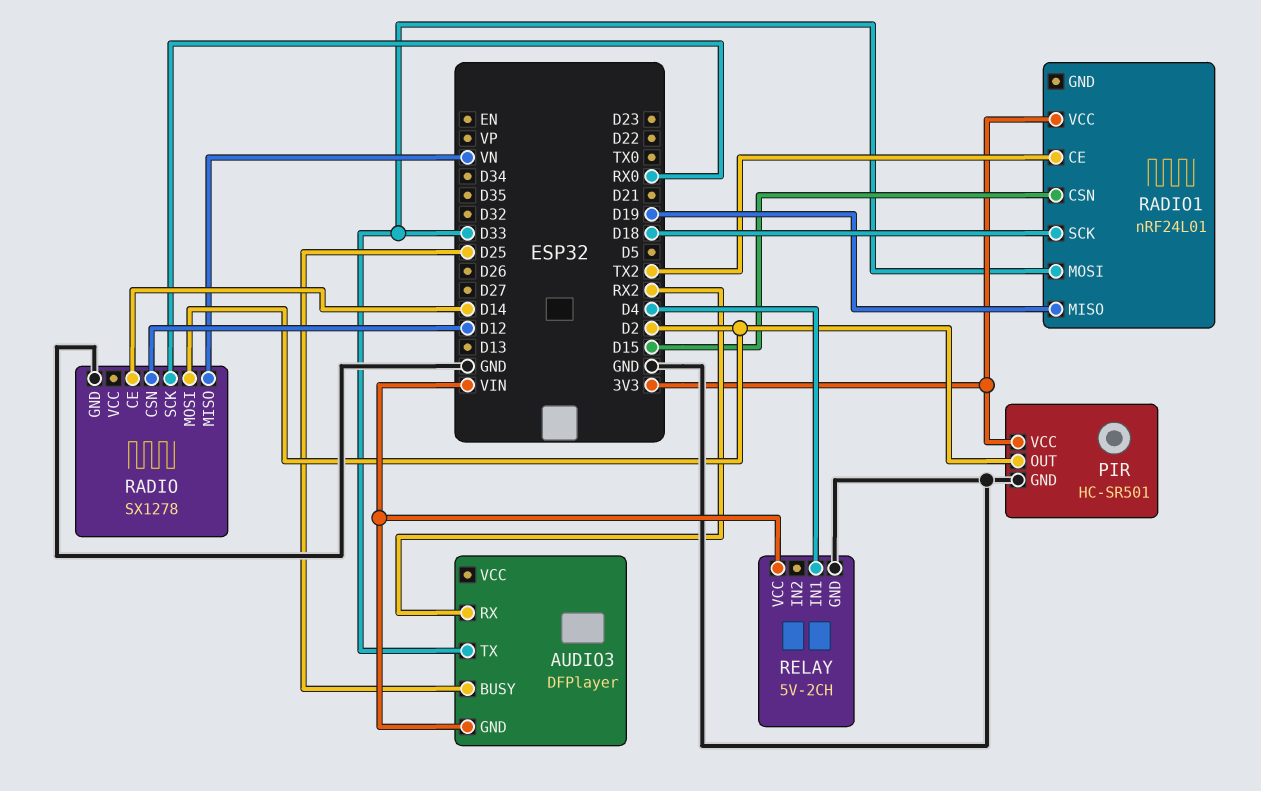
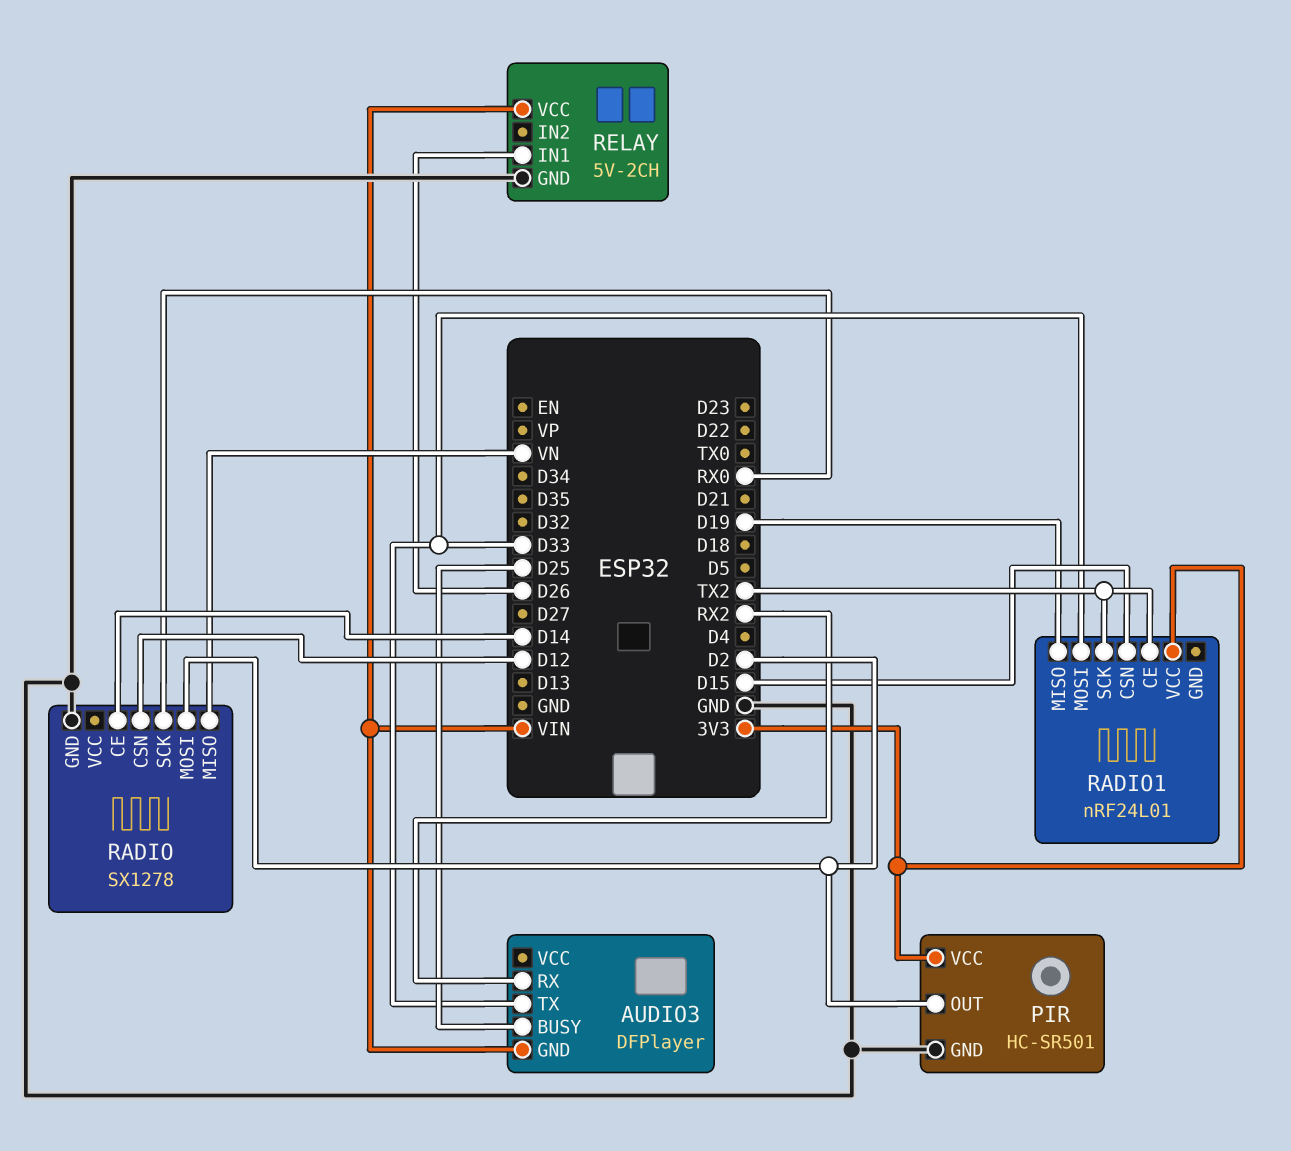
RADIO1 pin SCK: D18 -> TX2
RELAY pin IN1: D4 -> D26

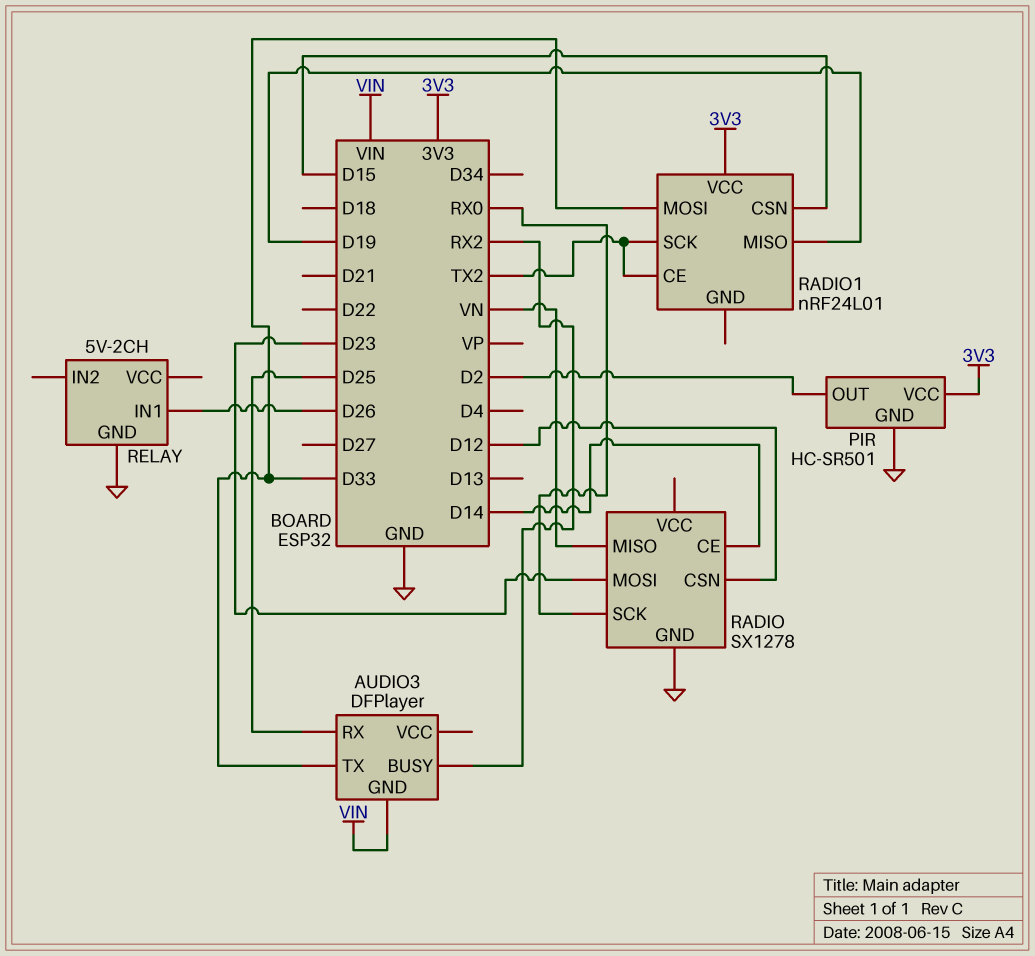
AUDIO3 pin BUSY: D25 -> RX2
AUDIO3 pin RX: RX2 -> D25
RADIO pin MOSI: D2 -> D23
RELAY pin VCC: VIN -> none

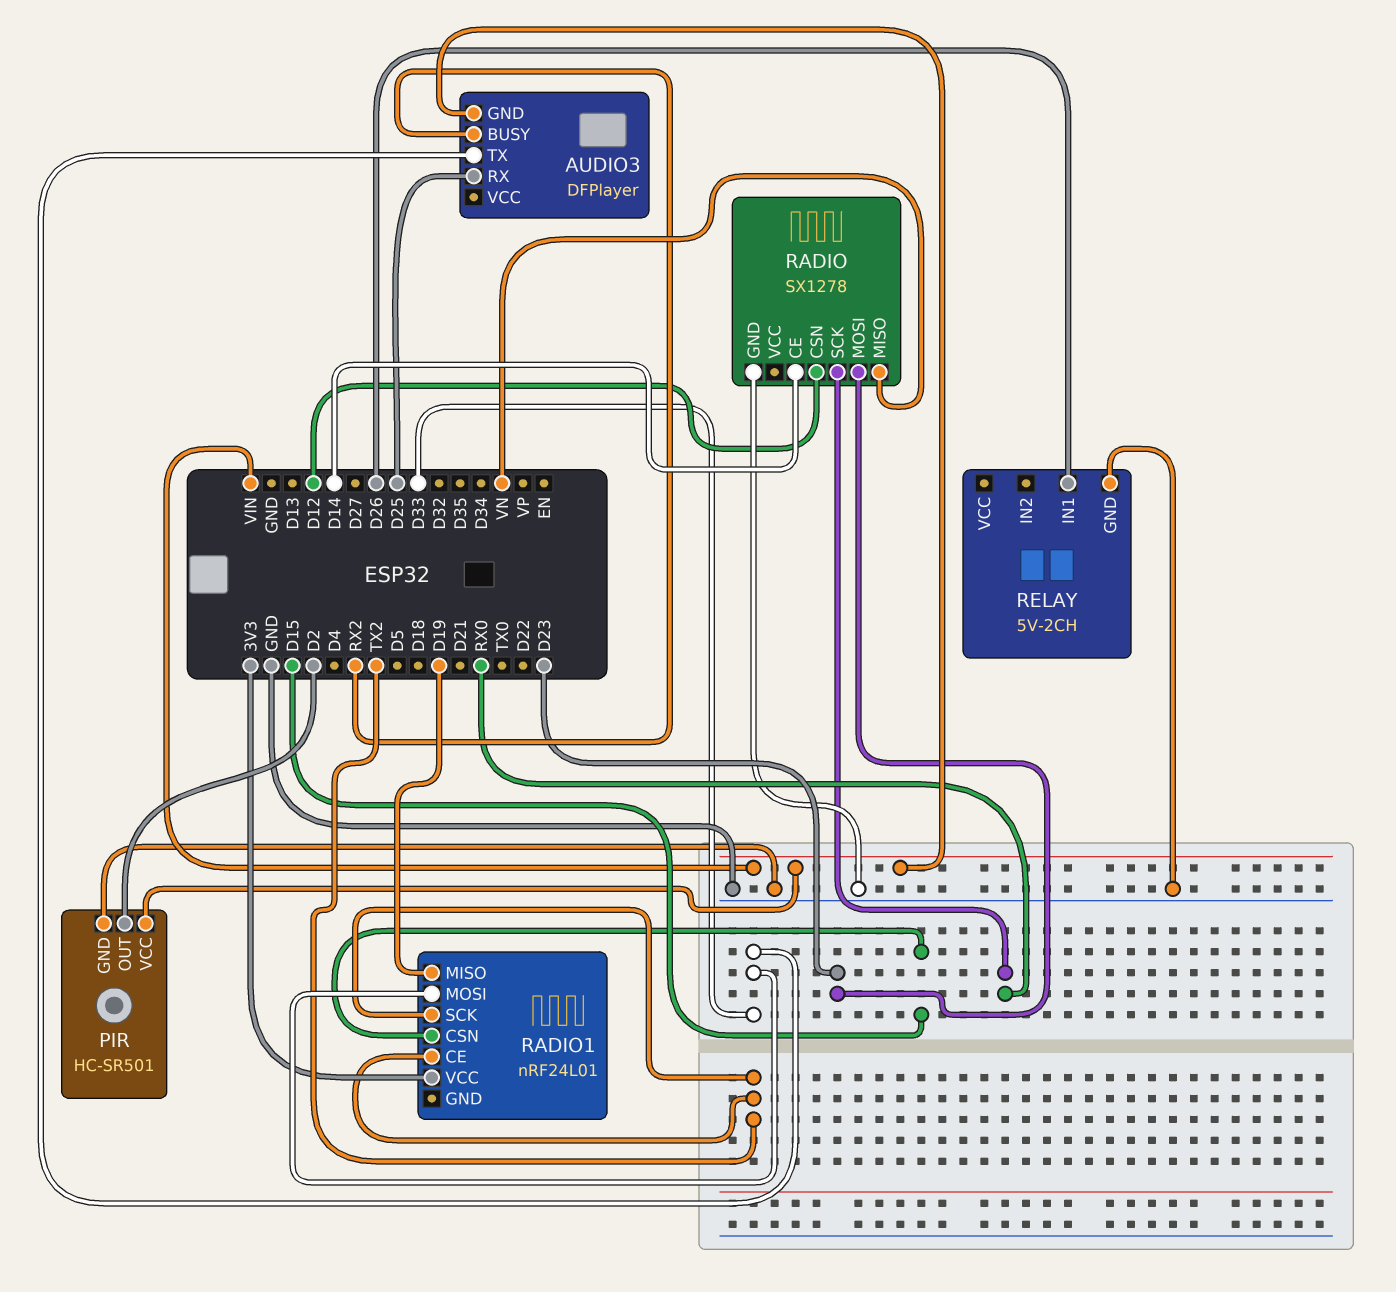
PIR pin VCC: 3V3 -> VIN

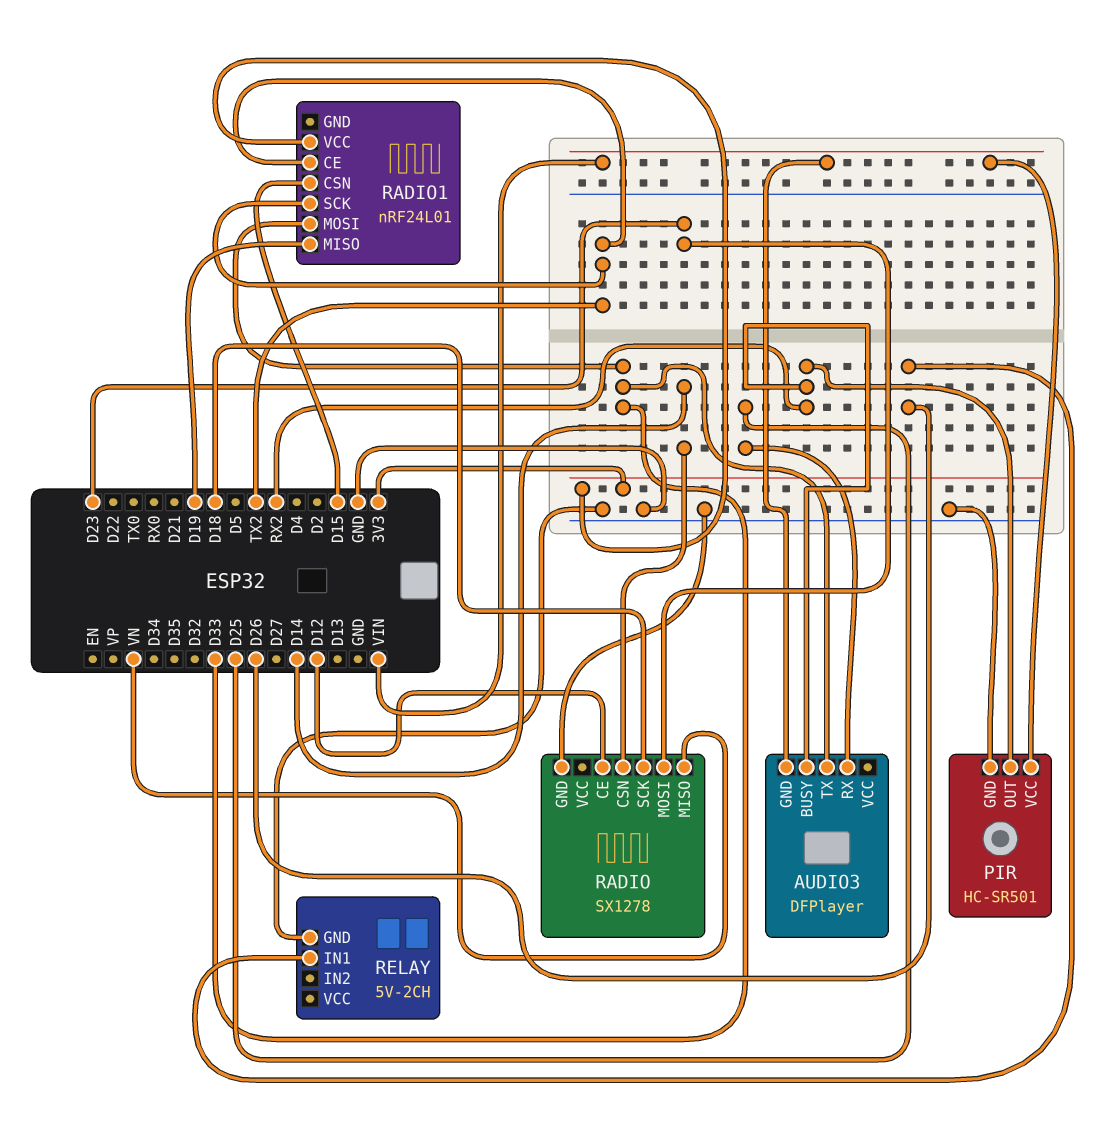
PIR pin OUT: D2 -> RX2
RADIO pin CE: D14 -> D12
RADIO pin CSN: D12 -> D14
RADIO pin SCK: RX0 -> D18

